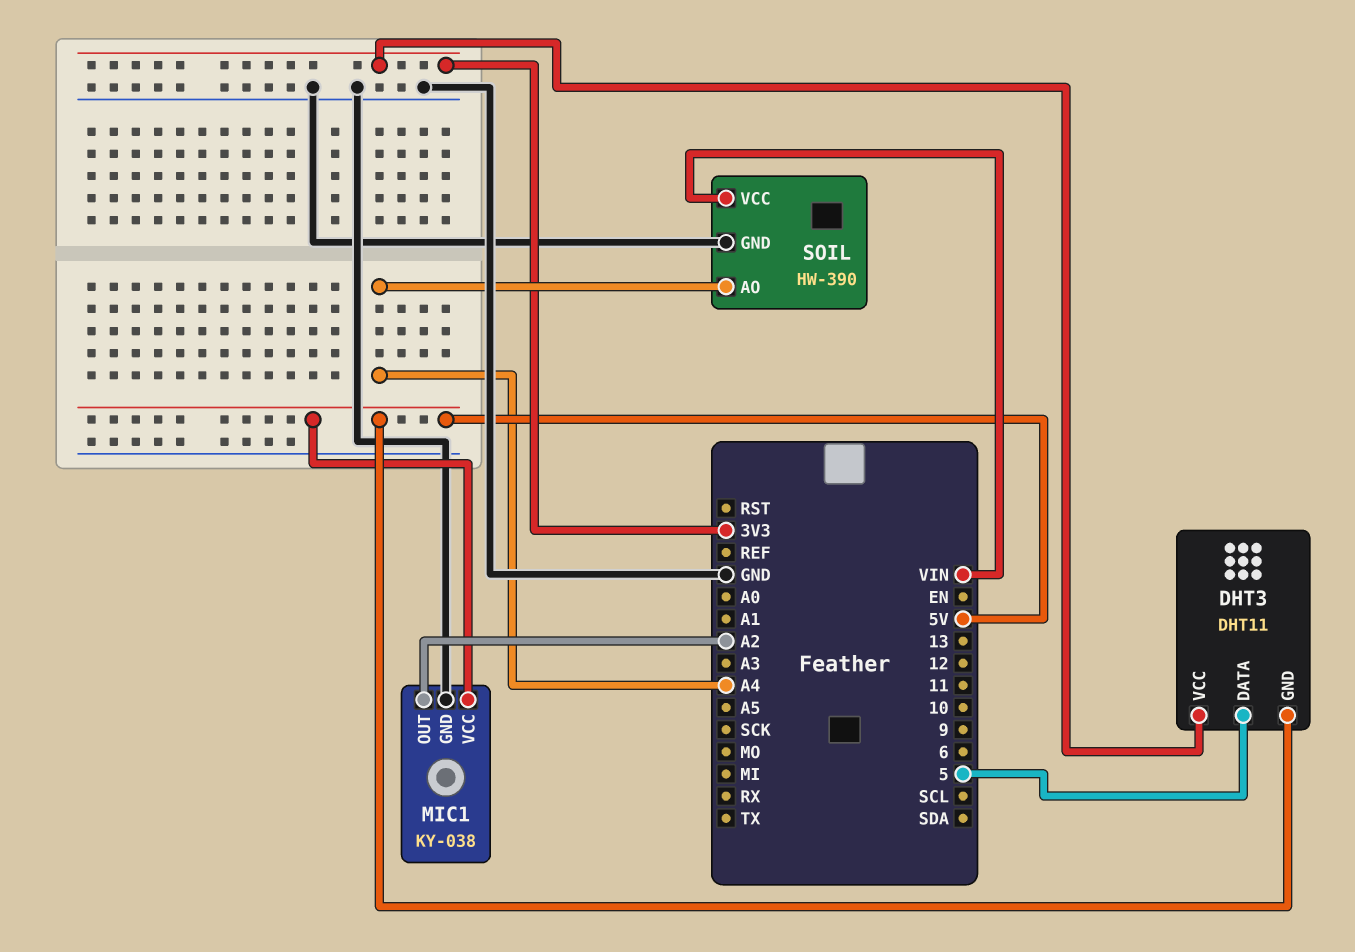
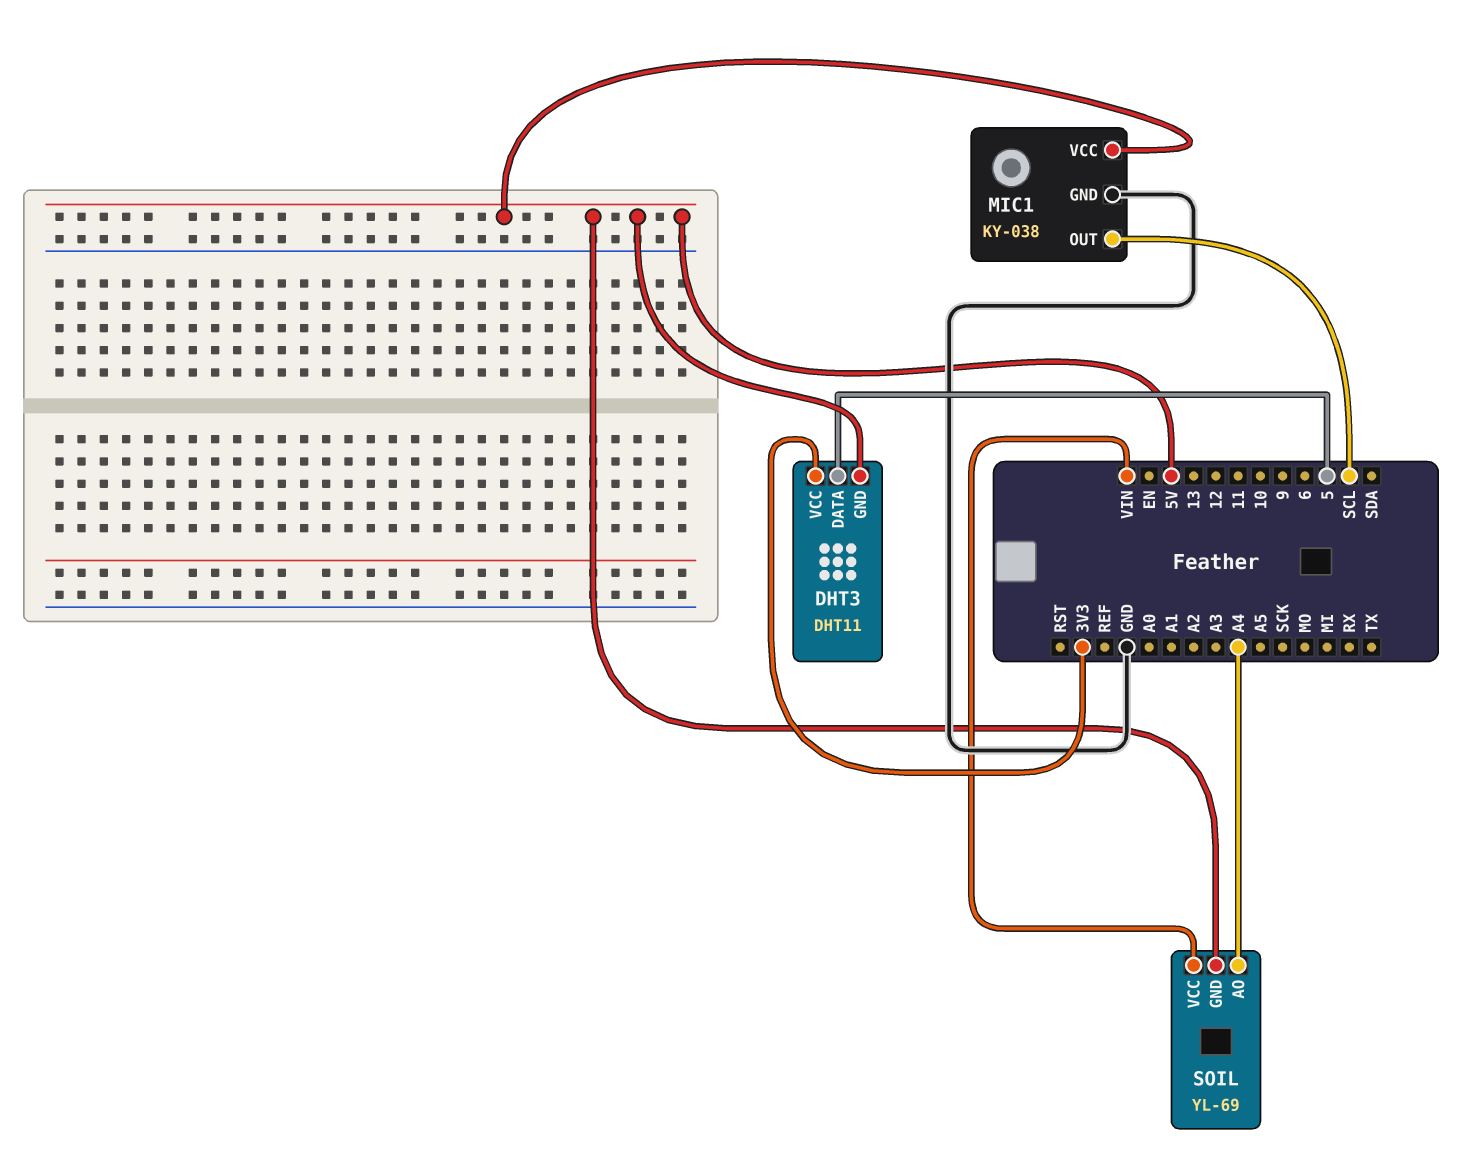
MIC1 pin OUT: A2 -> SCL
SOIL: HW-390 -> YL-69
SOIL pin GND: GND -> 5V

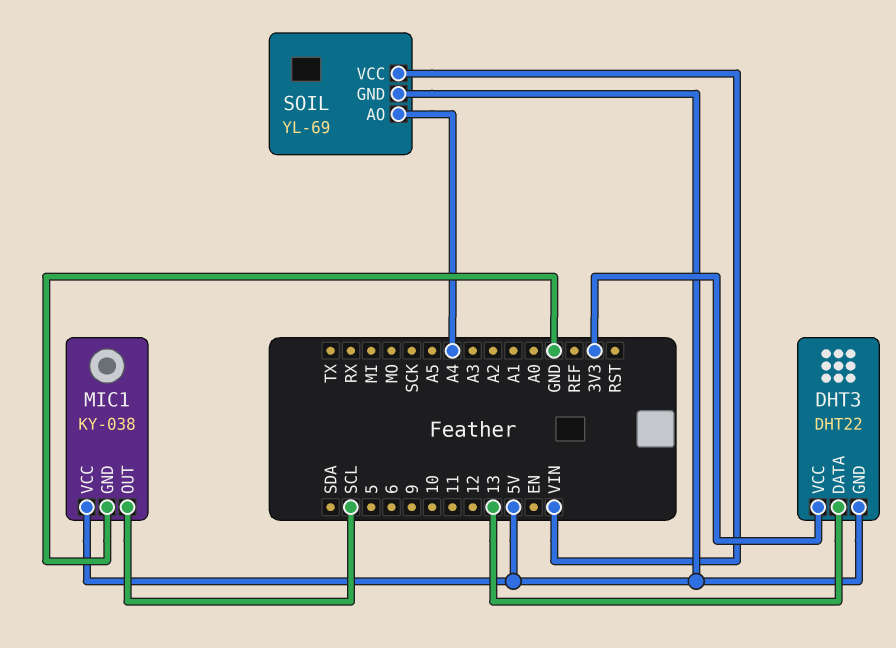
DHT3: DHT11 -> DHT22
DHT3 pin DATA: 5 -> 13

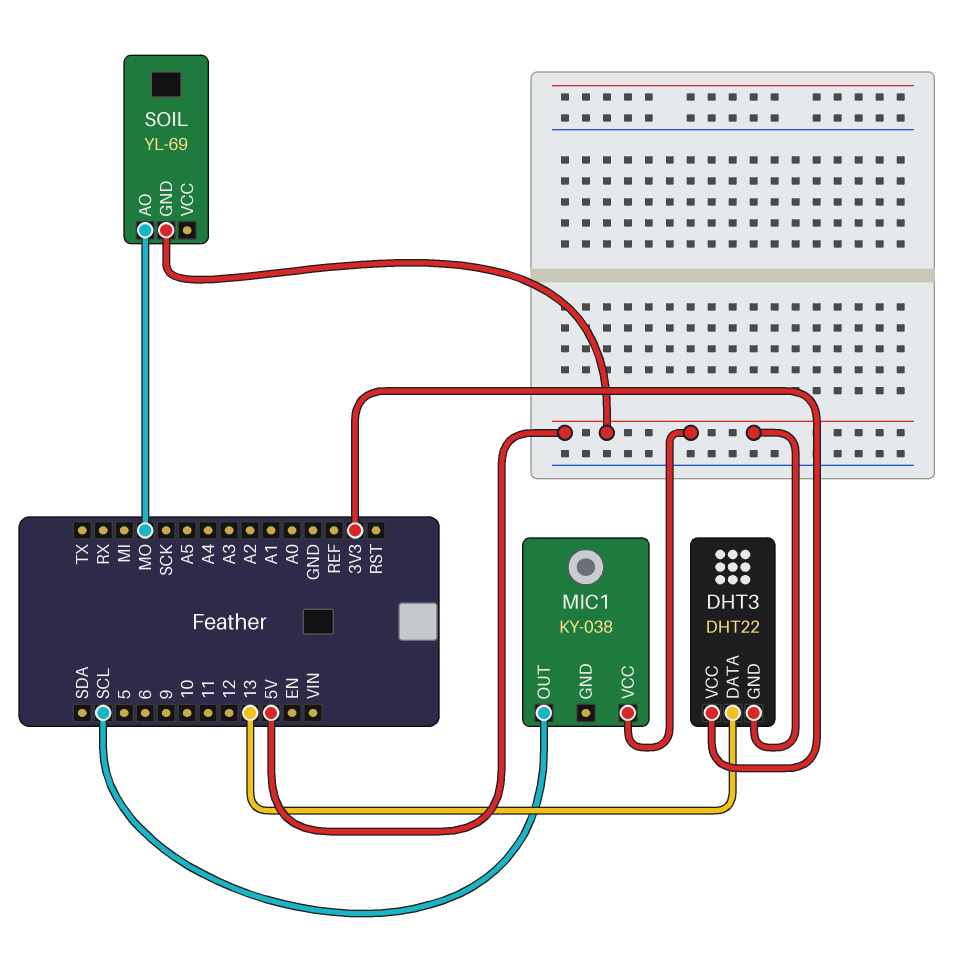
MIC1 pin GND: GND -> none
SOIL pin AO: A4 -> MO
SOIL pin VCC: VIN -> none

